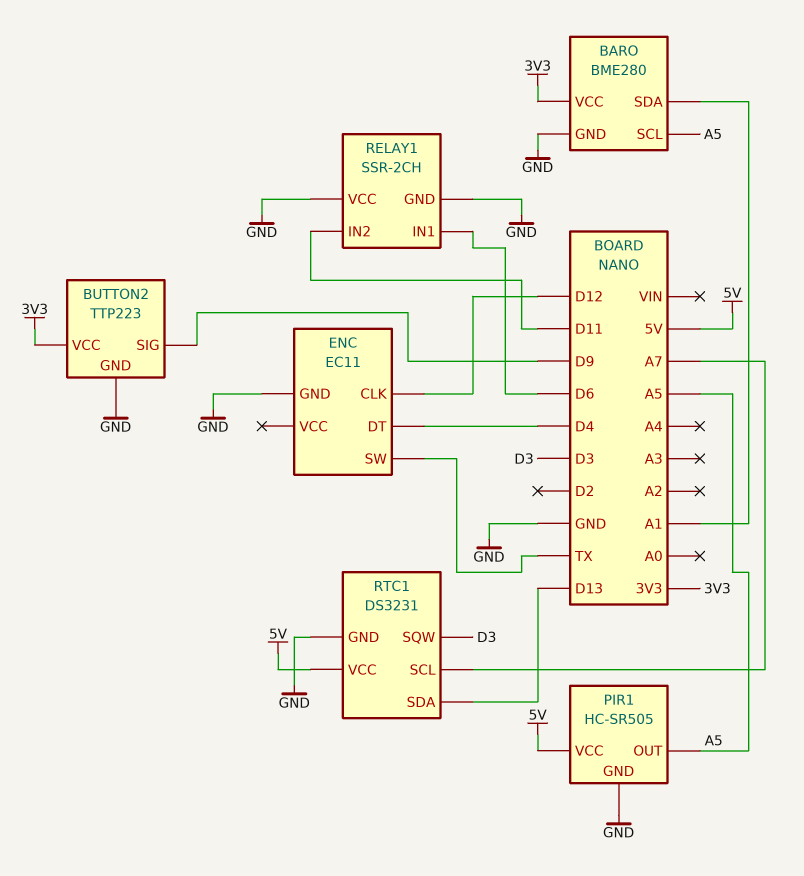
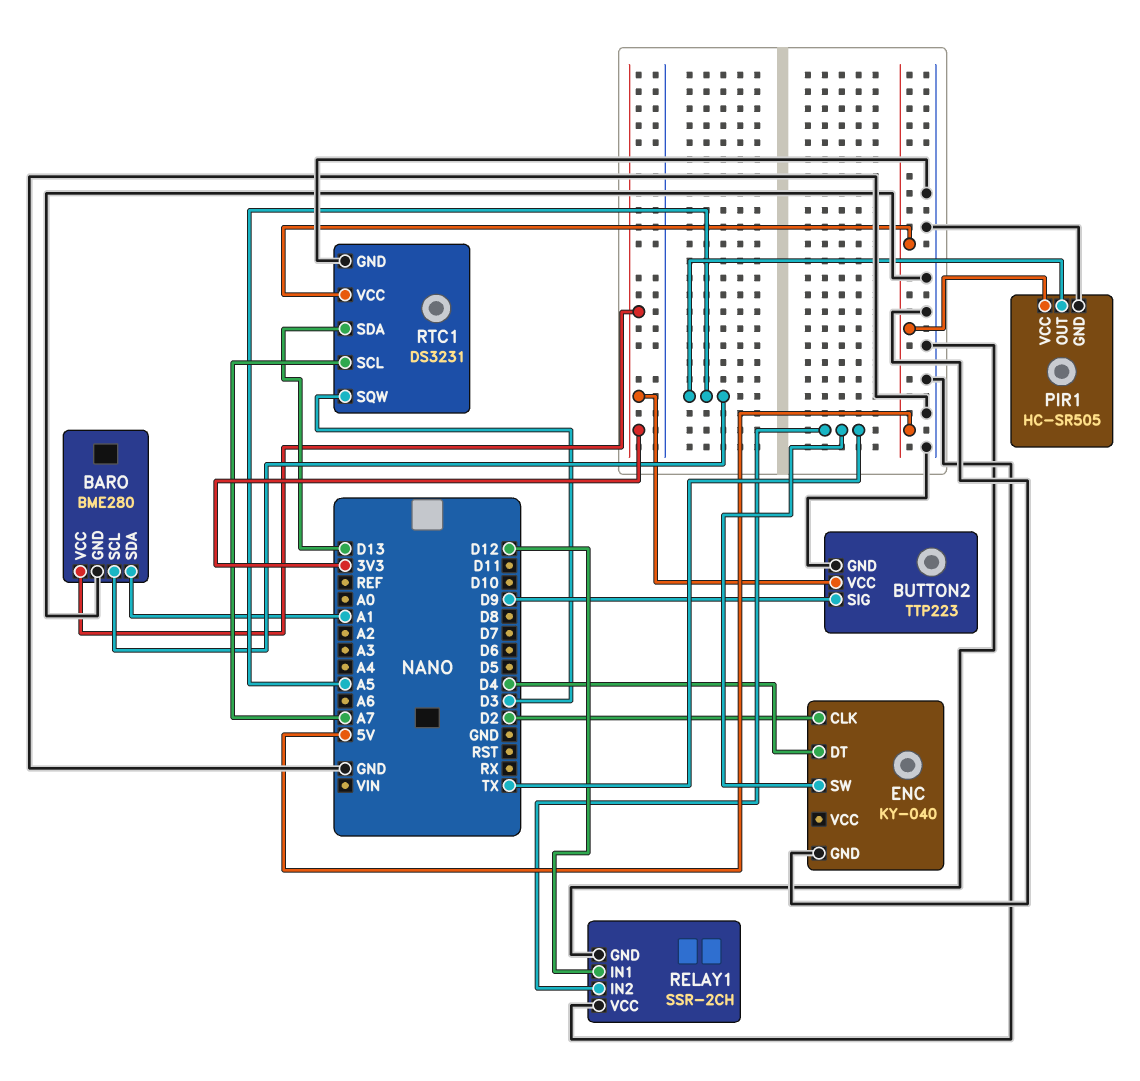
ENC: EC11 -> KY-040
ENC pin CLK: D12 -> D2
RELAY1 pin IN1: D6 -> D12
RELAY1 pin IN2: D11 -> TX

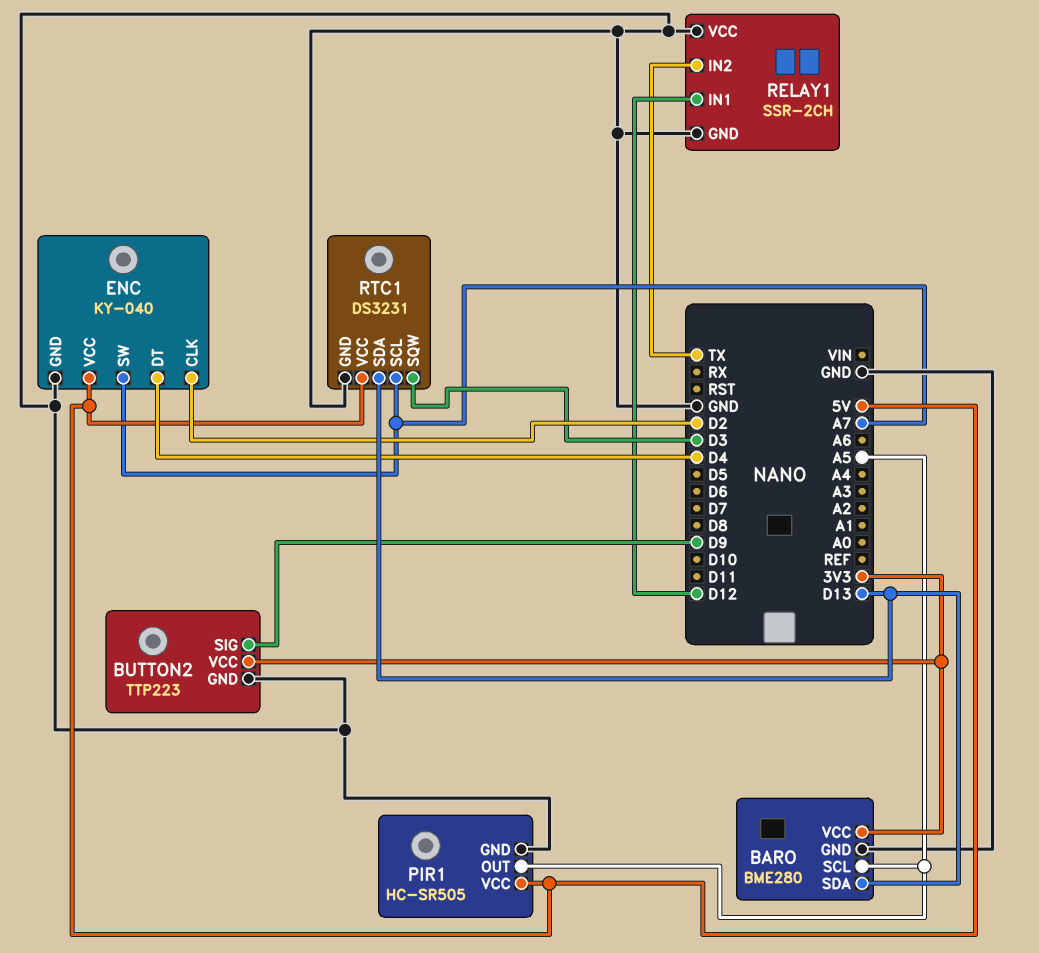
BARO pin SDA: A1 -> D13
ENC pin SW: TX -> A7
ENC pin VCC: none -> 5V

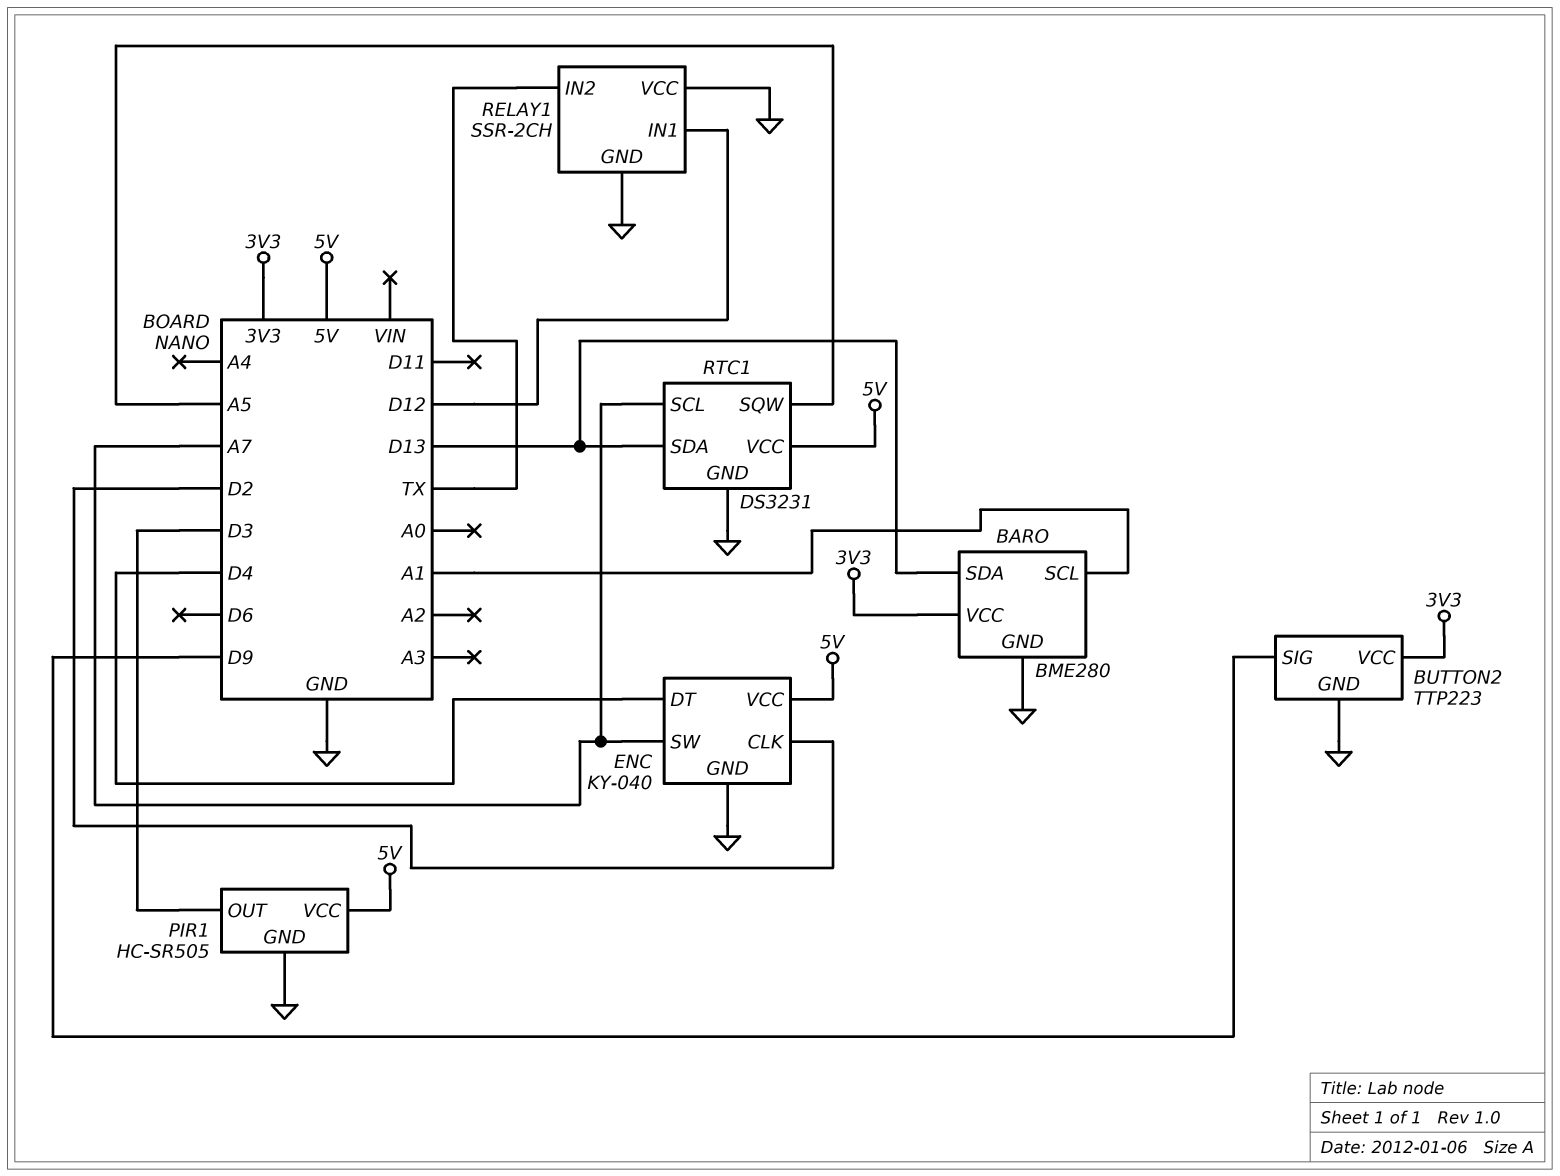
BARO pin SCL: A5 -> A1
PIR1 pin OUT: A5 -> D3
RTC1 pin SQW: D3 -> A5

